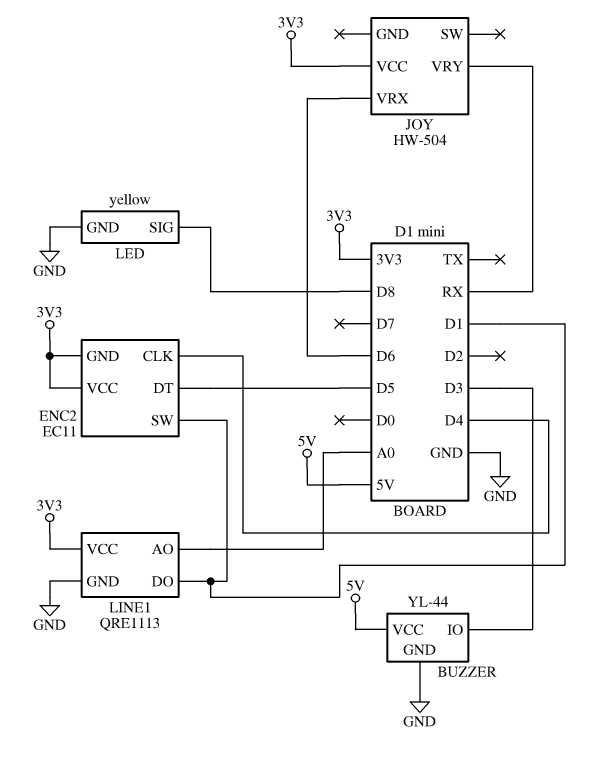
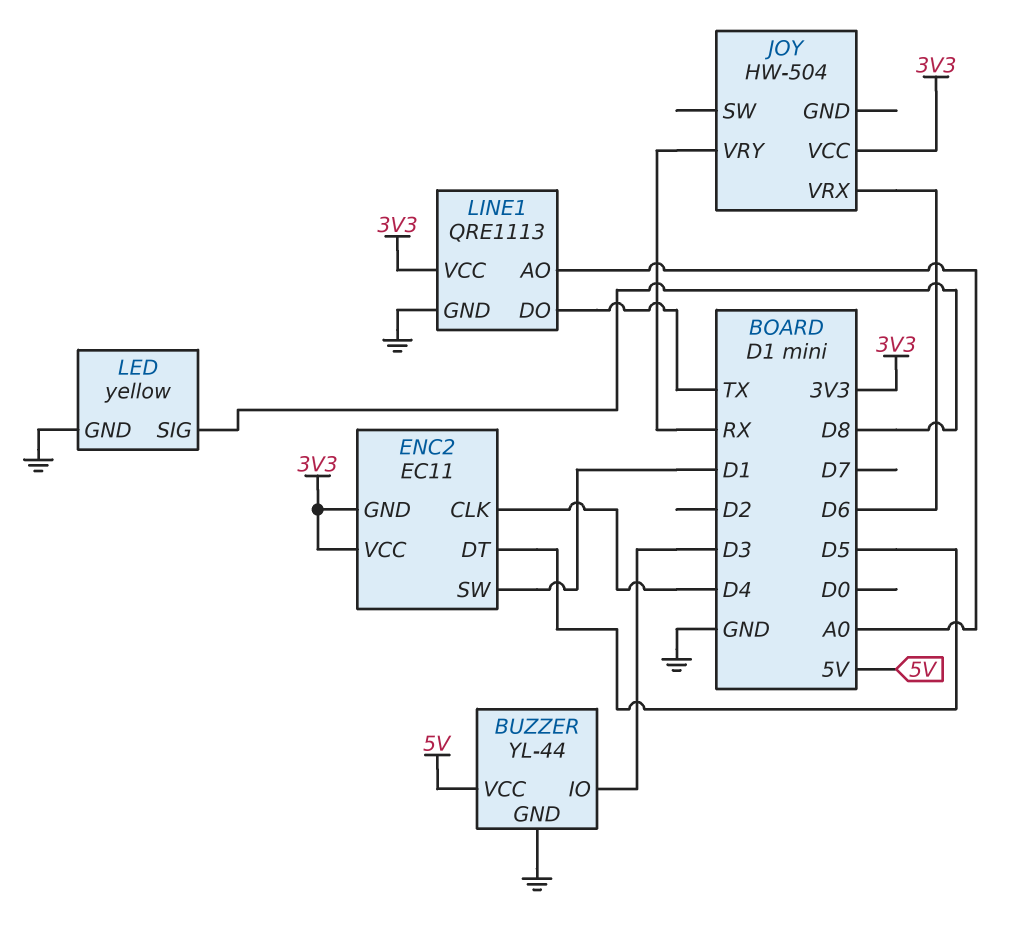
LINE1 pin DO: D1 -> TX

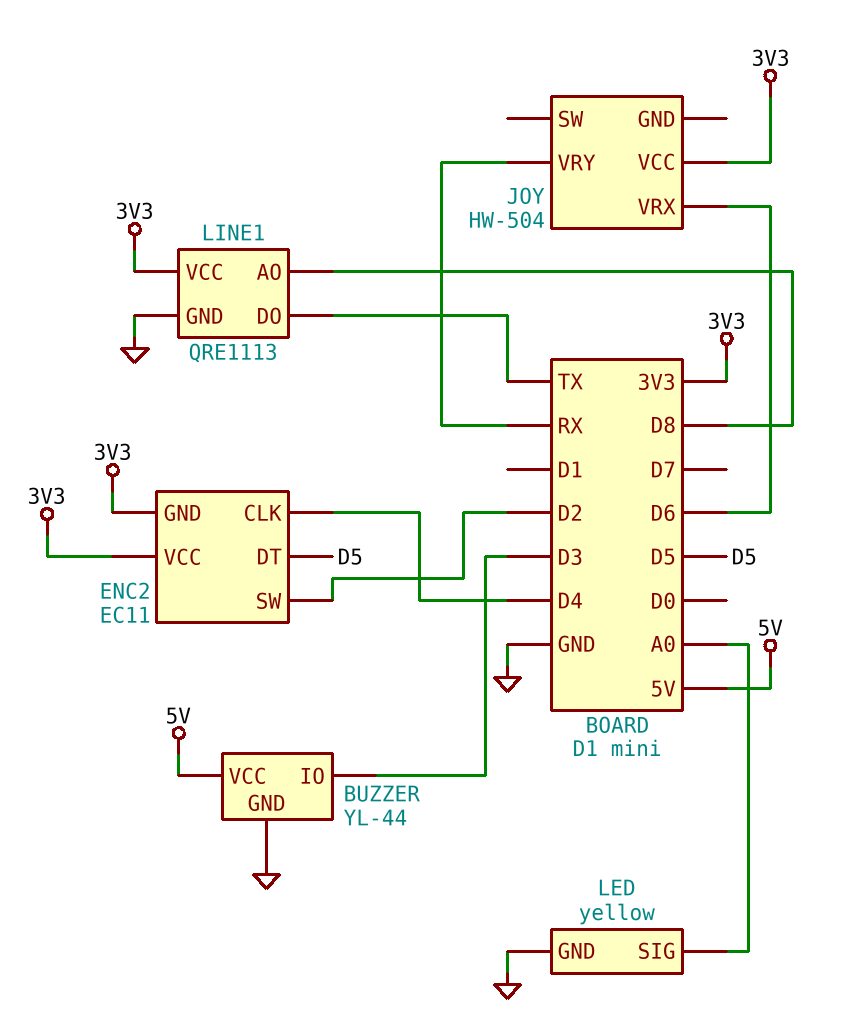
ENC2 pin SW: D1 -> D2
LED pin SIG: D8 -> A0
LINE1 pin AO: A0 -> D8

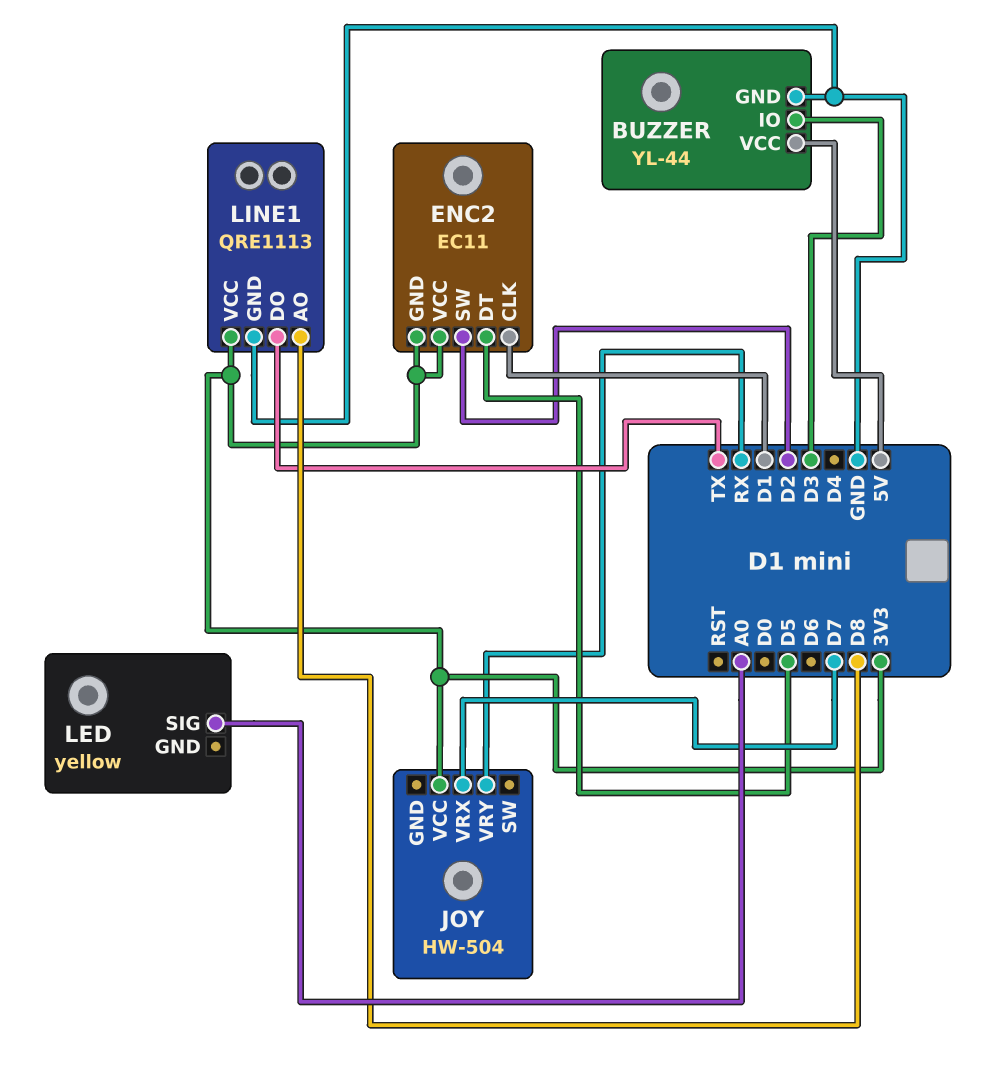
ENC2 pin CLK: D4 -> D1
JOY pin VRX: D6 -> D7
LED pin GND: GND -> none

